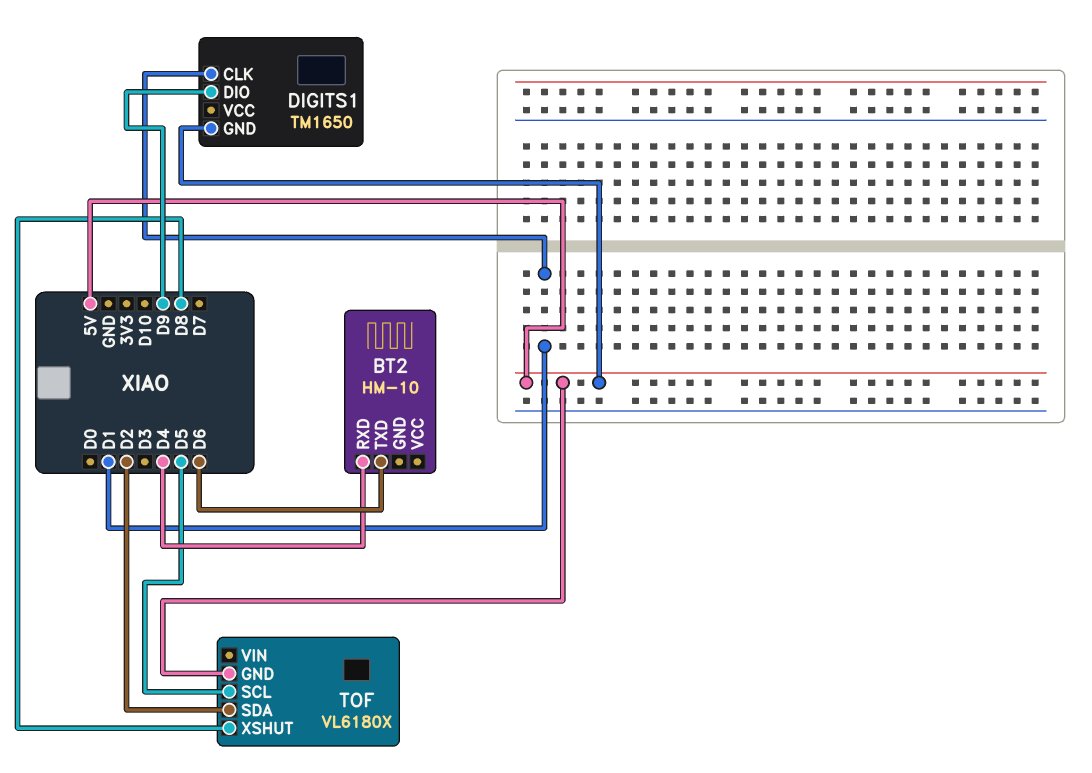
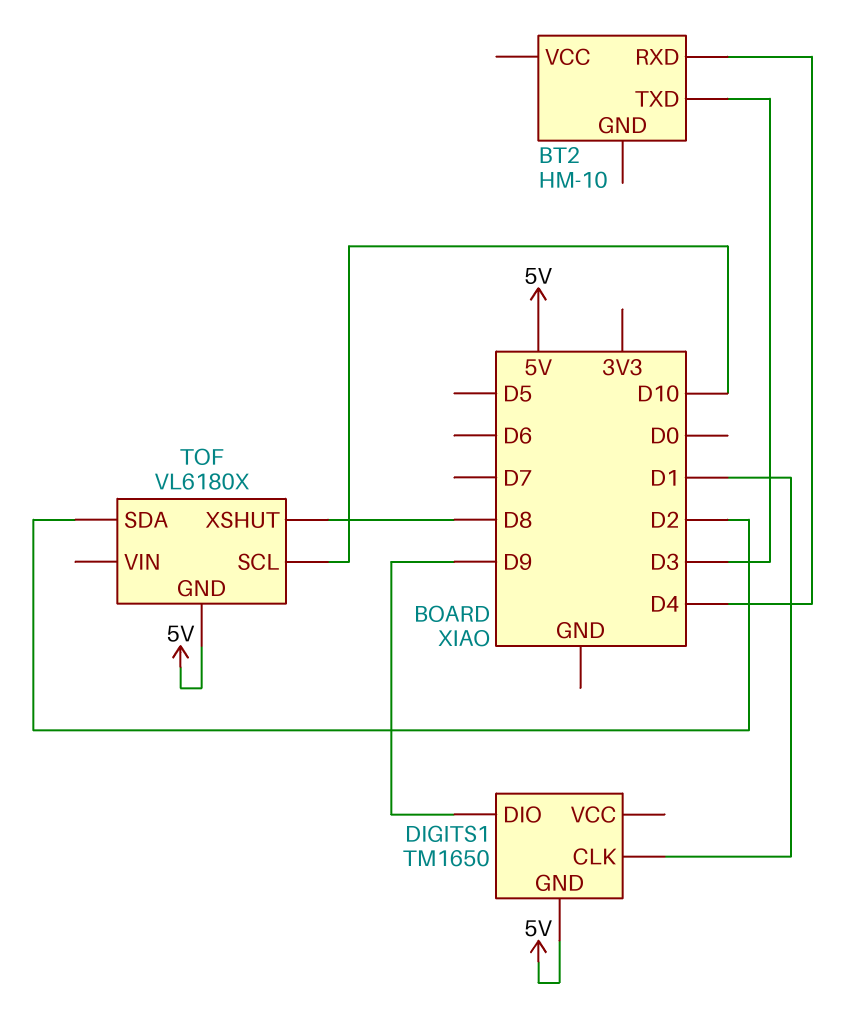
BT2 pin TXD: D6 -> D3
TOF pin SCL: D5 -> D10

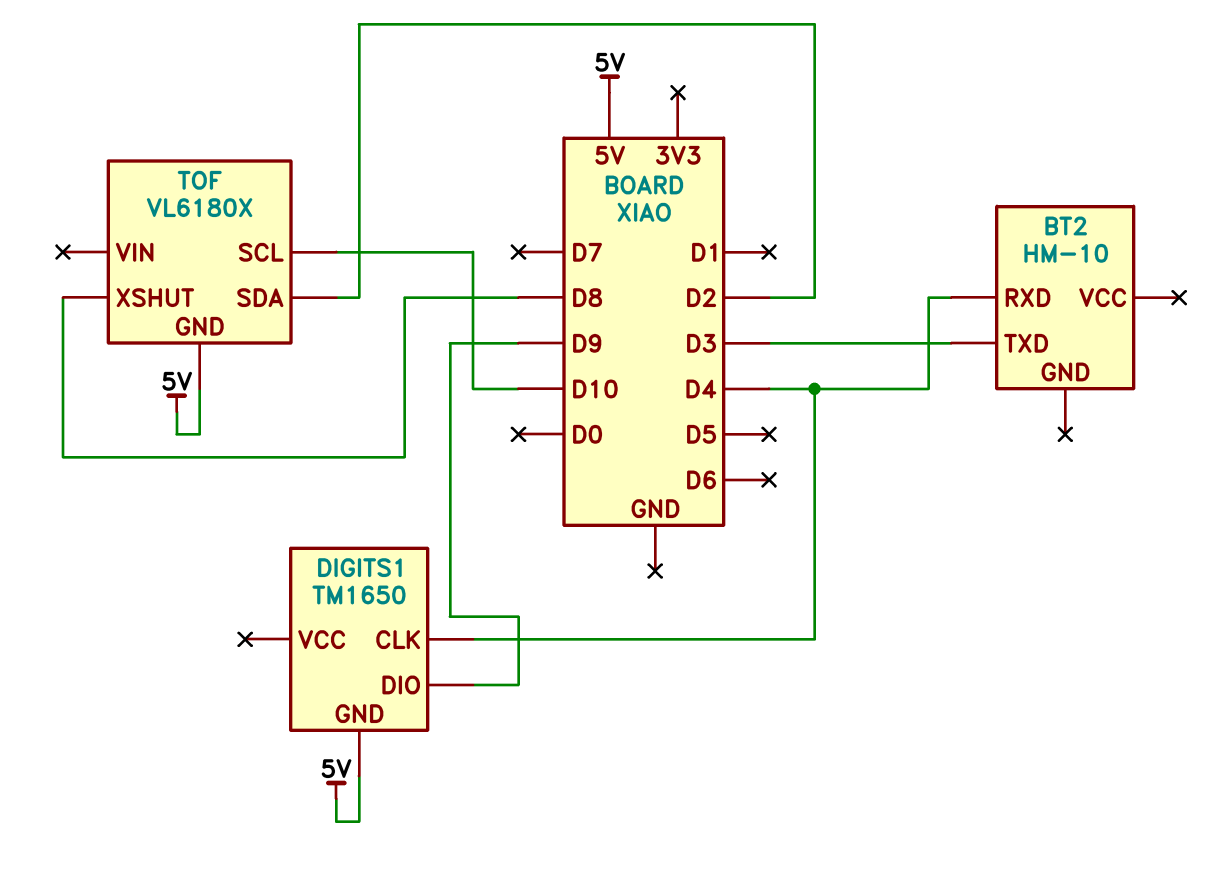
DIGITS1 pin CLK: D1 -> D4

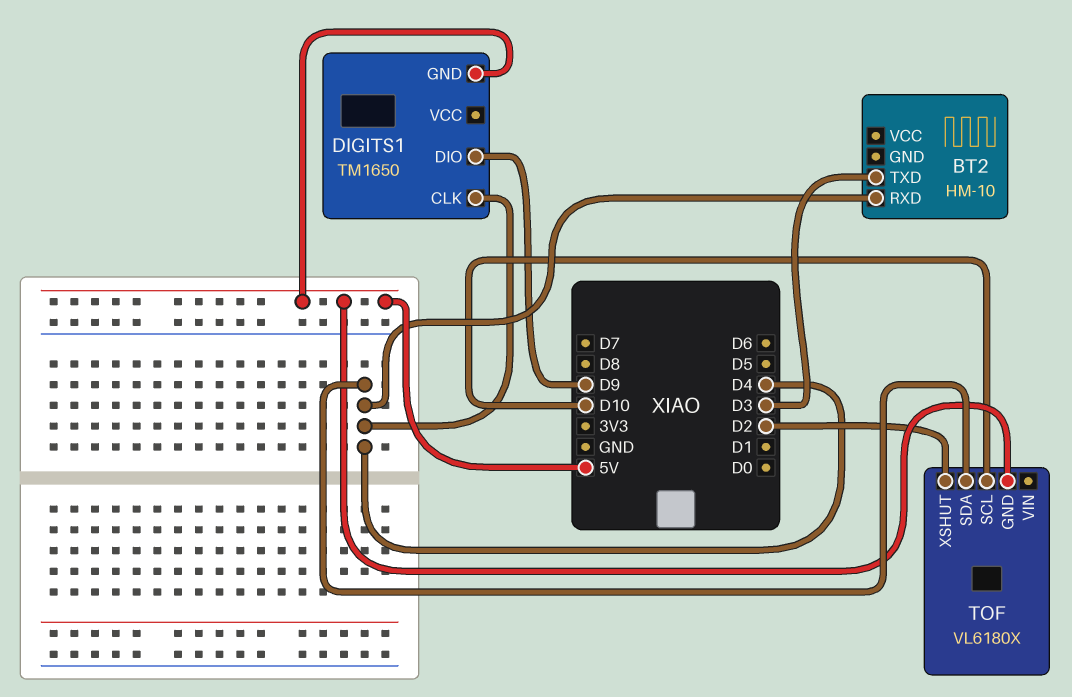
TOF pin SDA: D2 -> D4
TOF pin XSHUT: D8 -> D2

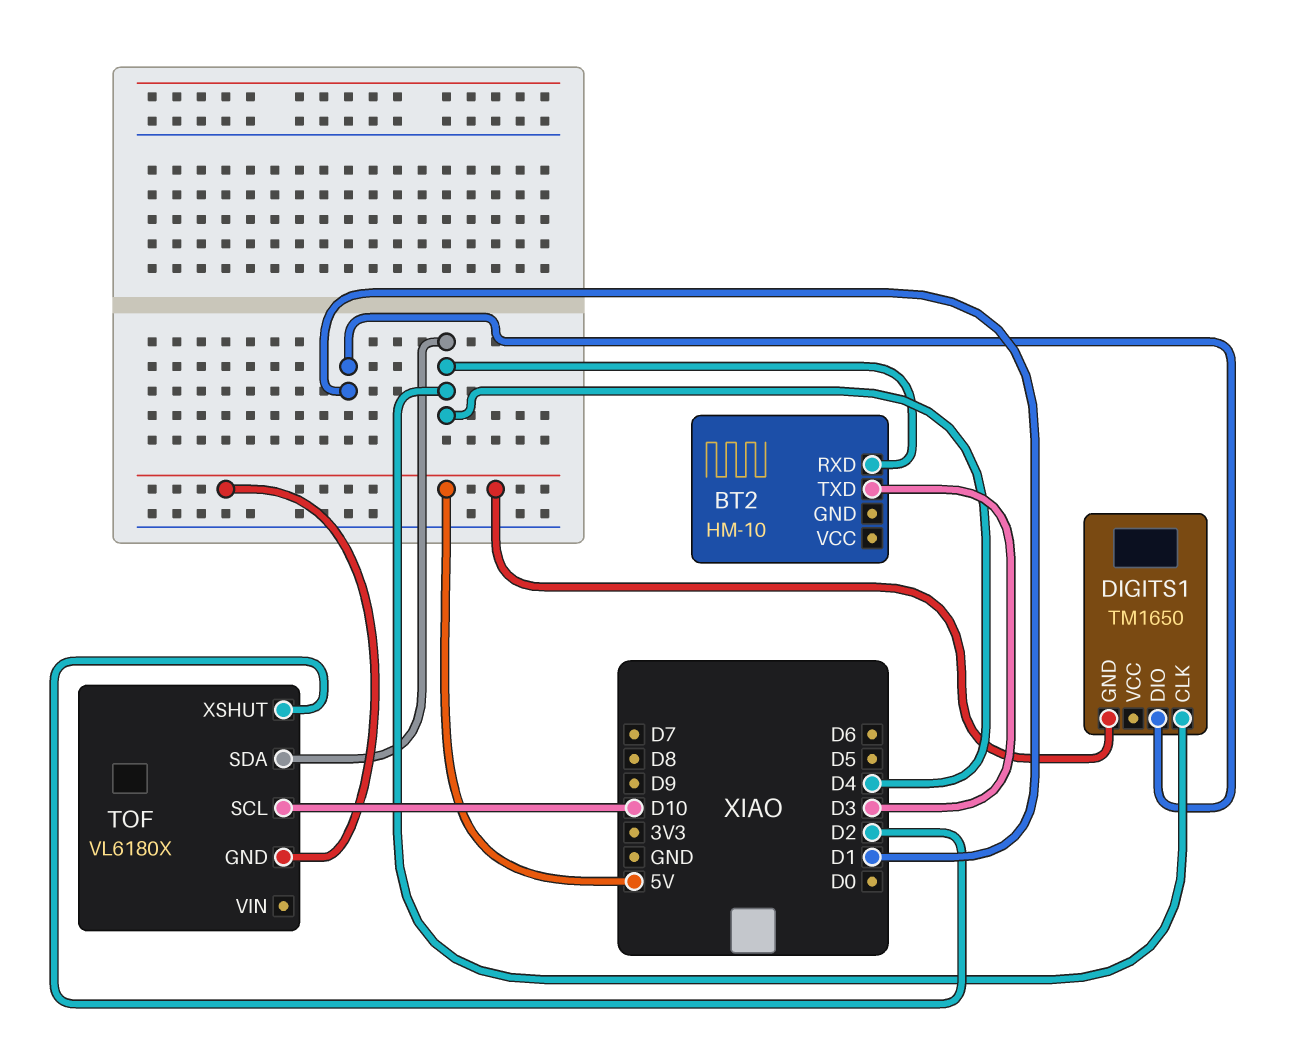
DIGITS1 pin DIO: D9 -> D1

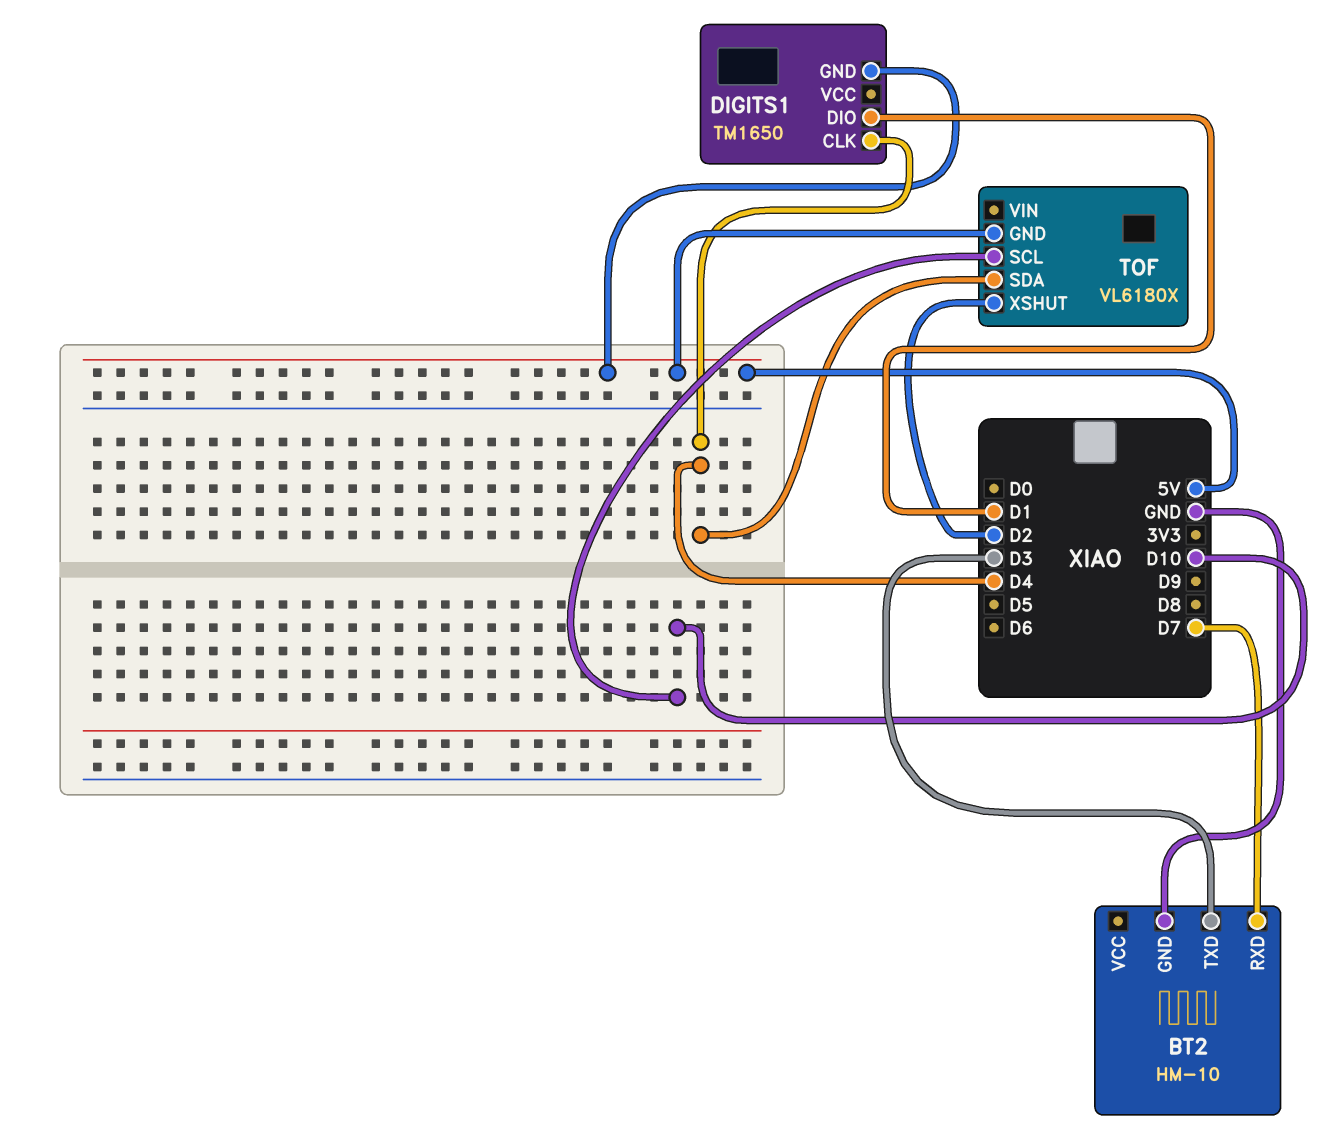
BT2 pin GND: none -> GND
BT2 pin RXD: D4 -> D7

